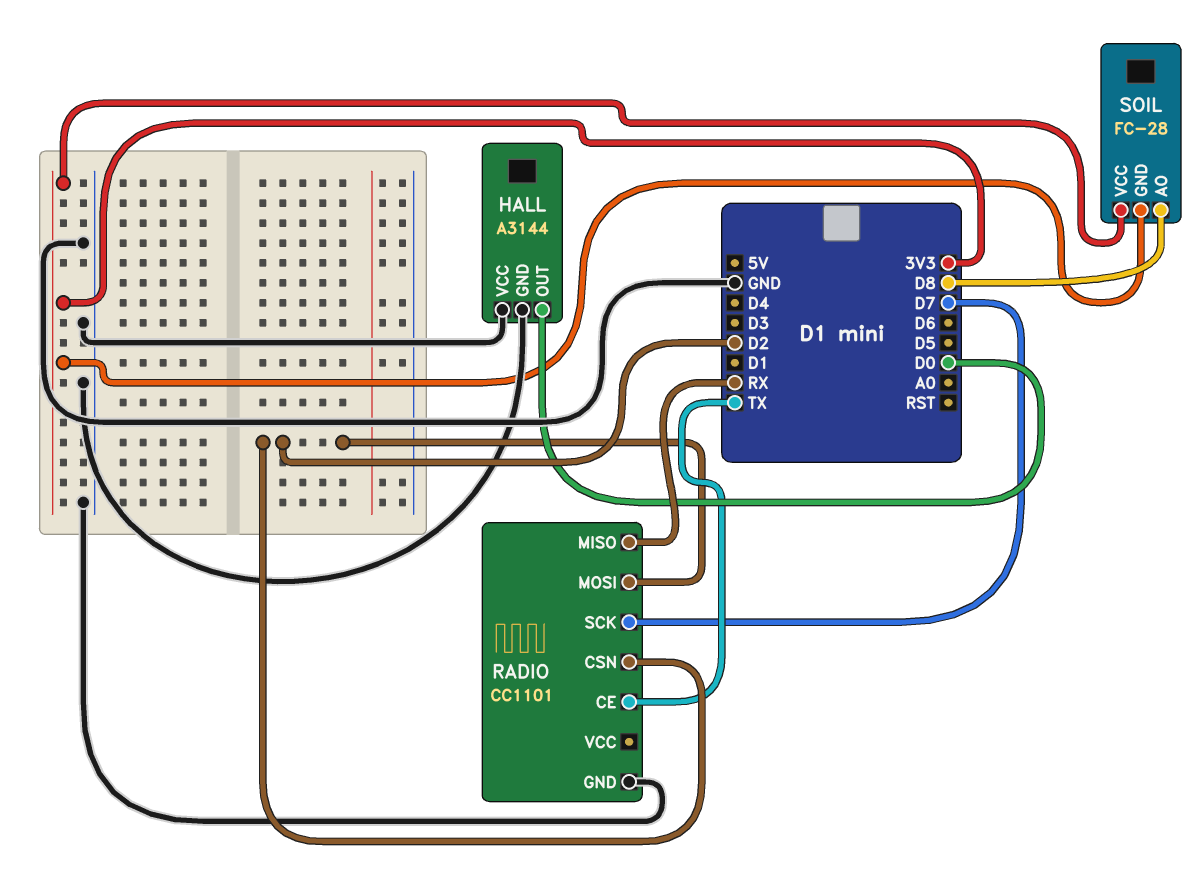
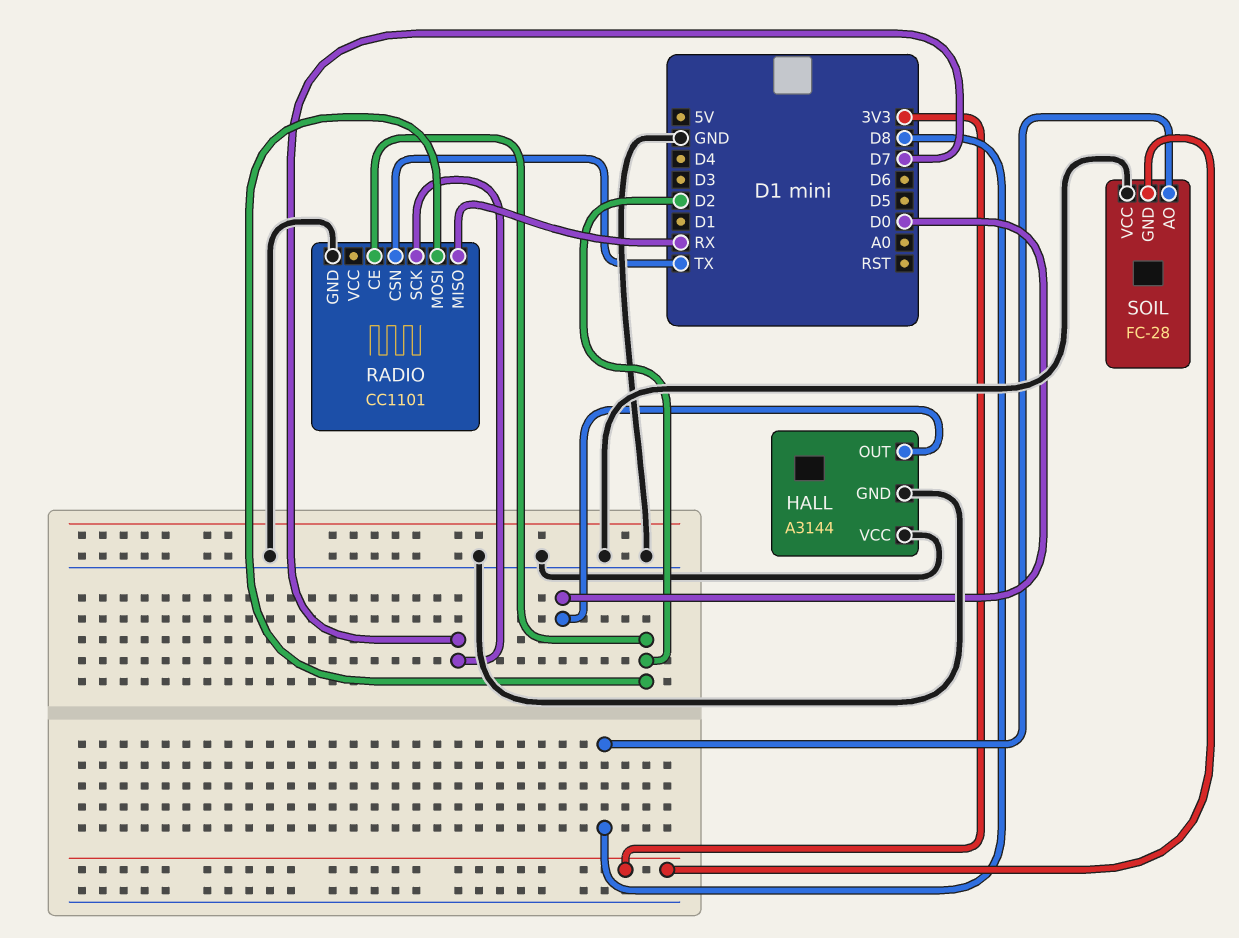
RADIO pin CE: TX -> D2
RADIO pin CSN: D2 -> TX
SOIL pin VCC: 3V3 -> GND

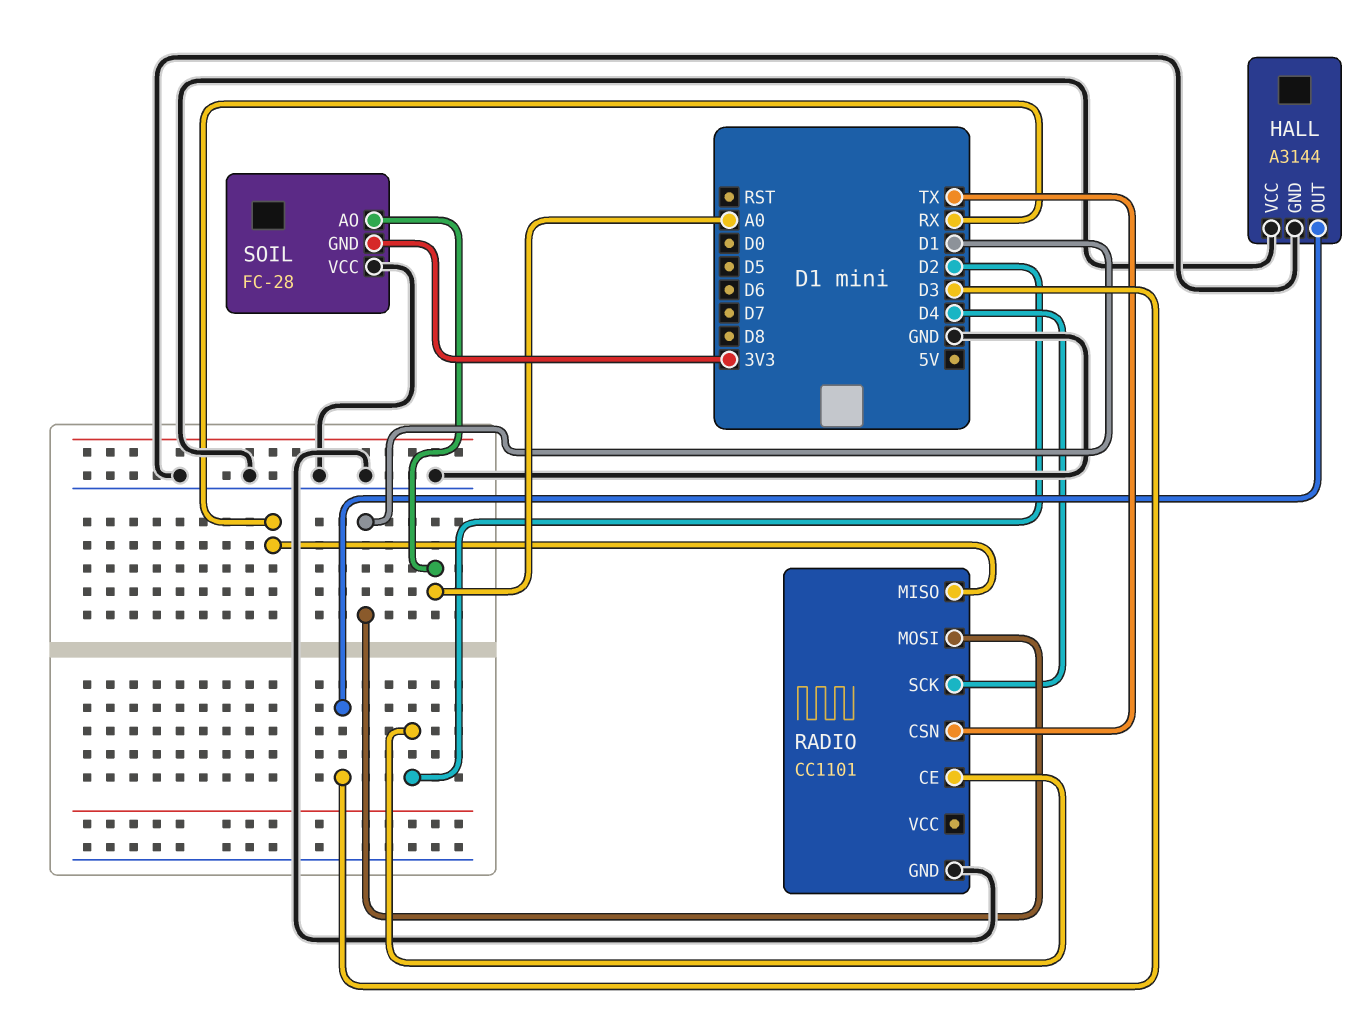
HALL pin OUT: D0 -> D3
RADIO pin MOSI: D2 -> D1
RADIO pin SCK: D7 -> D4
SOIL pin AO: D8 -> A0

